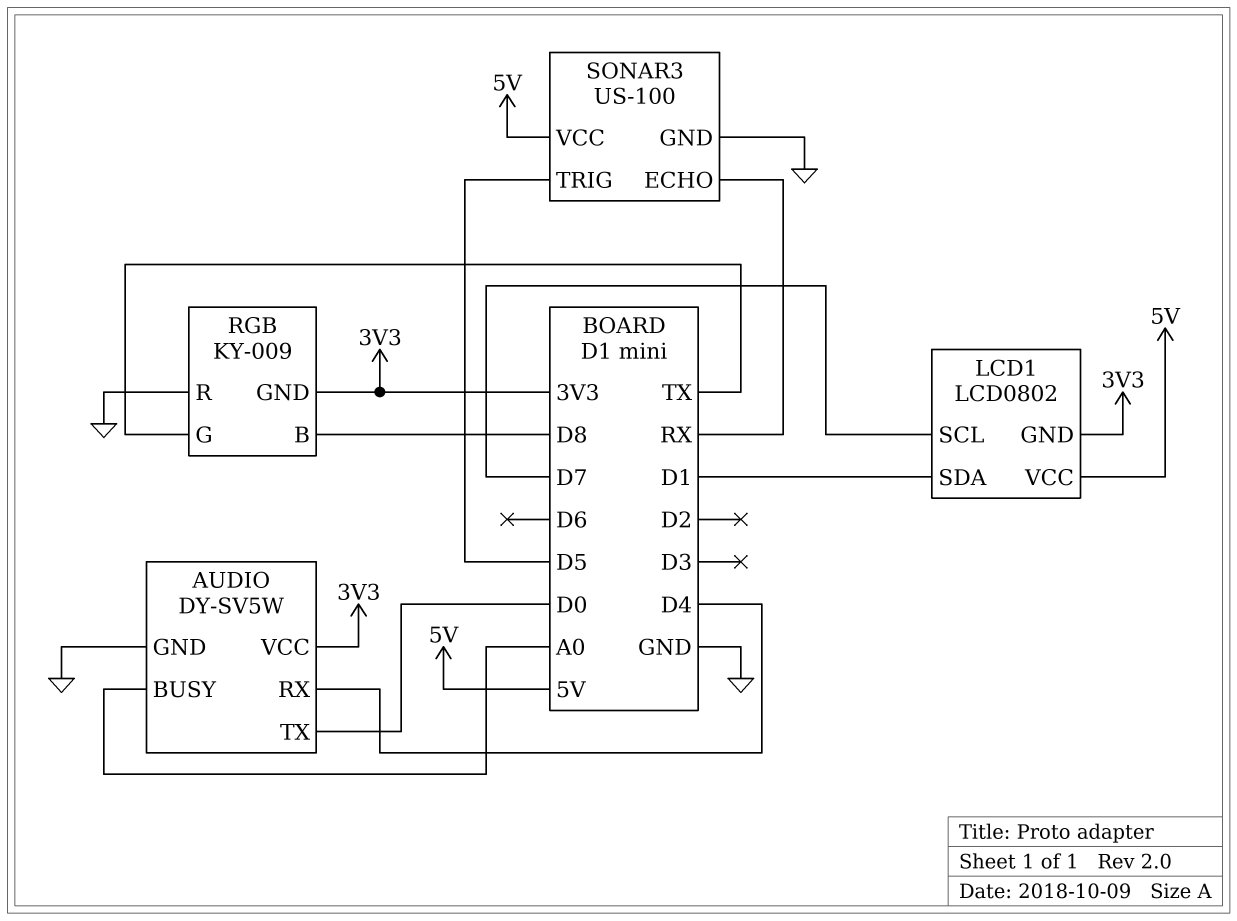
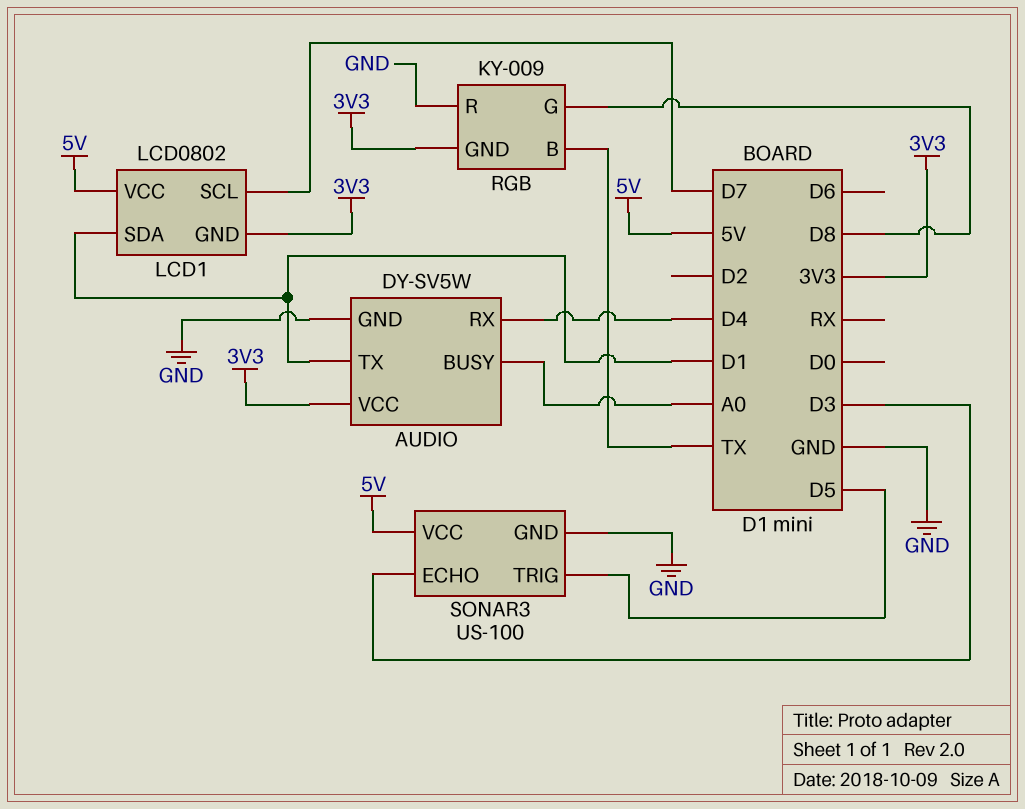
AUDIO pin TX: D0 -> D1
RGB pin B: D8 -> TX
RGB pin G: TX -> D8
SONAR3 pin ECHO: RX -> D3

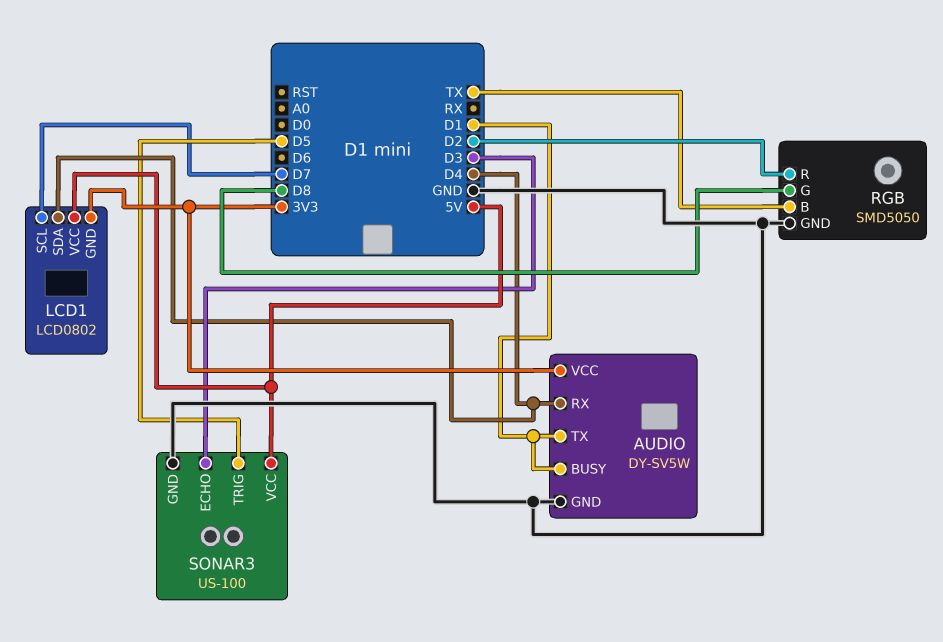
AUDIO pin BUSY: A0 -> D1
LCD1 pin SDA: D1 -> D4
RGB: KY-009 -> SMD5050
RGB pin GND: 3V3 -> GND
RGB pin R: GND -> D2

